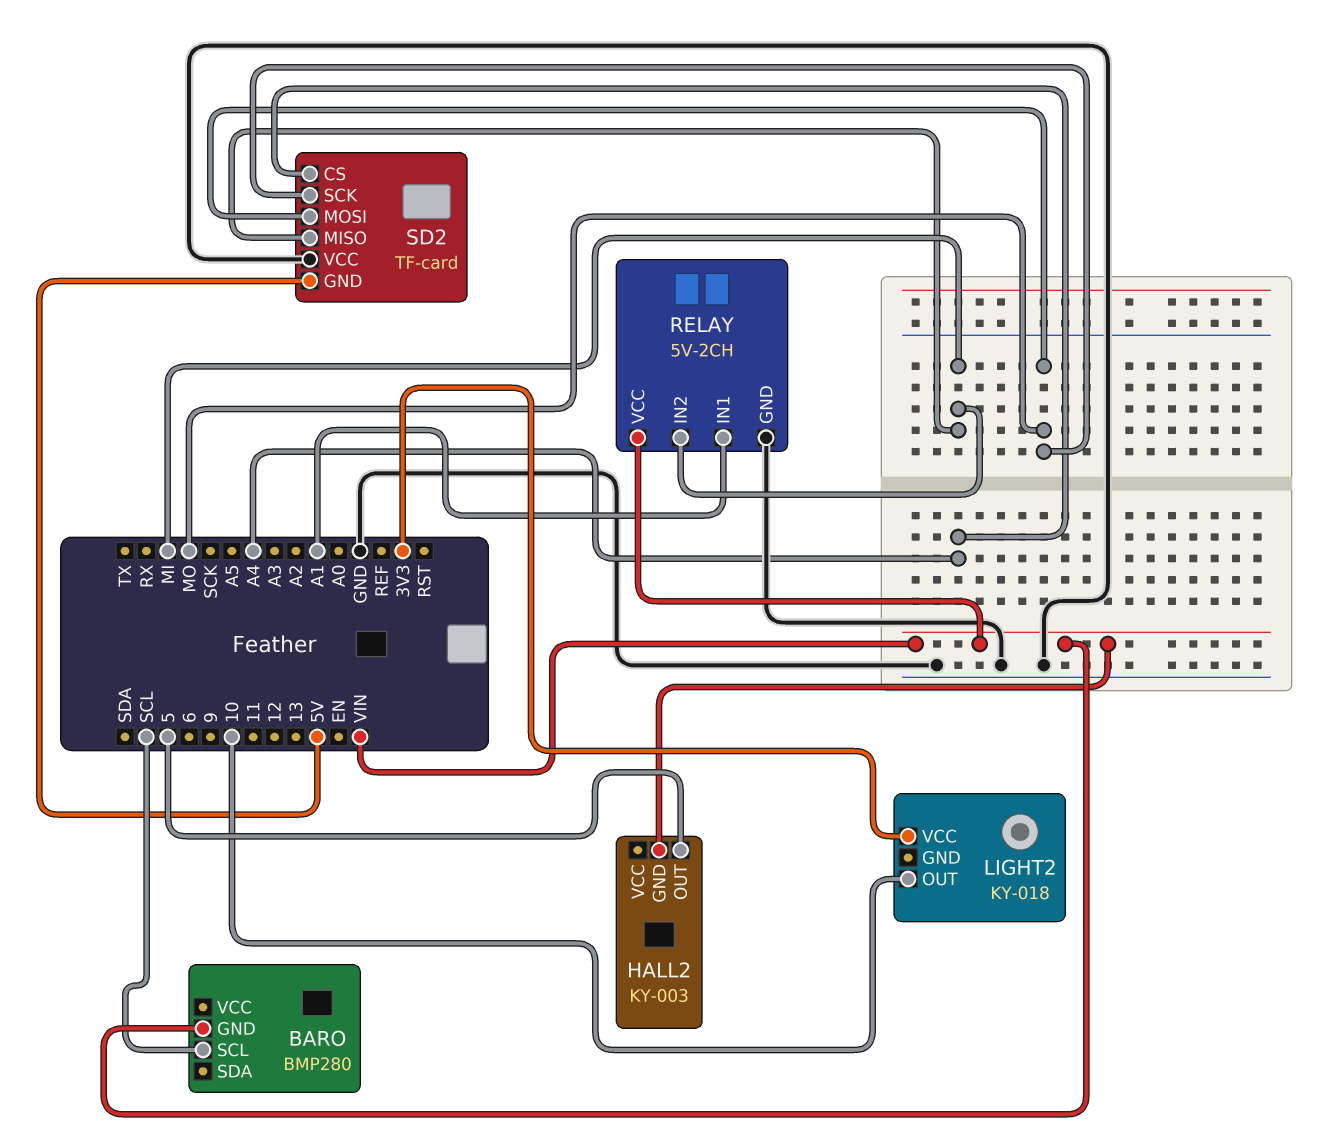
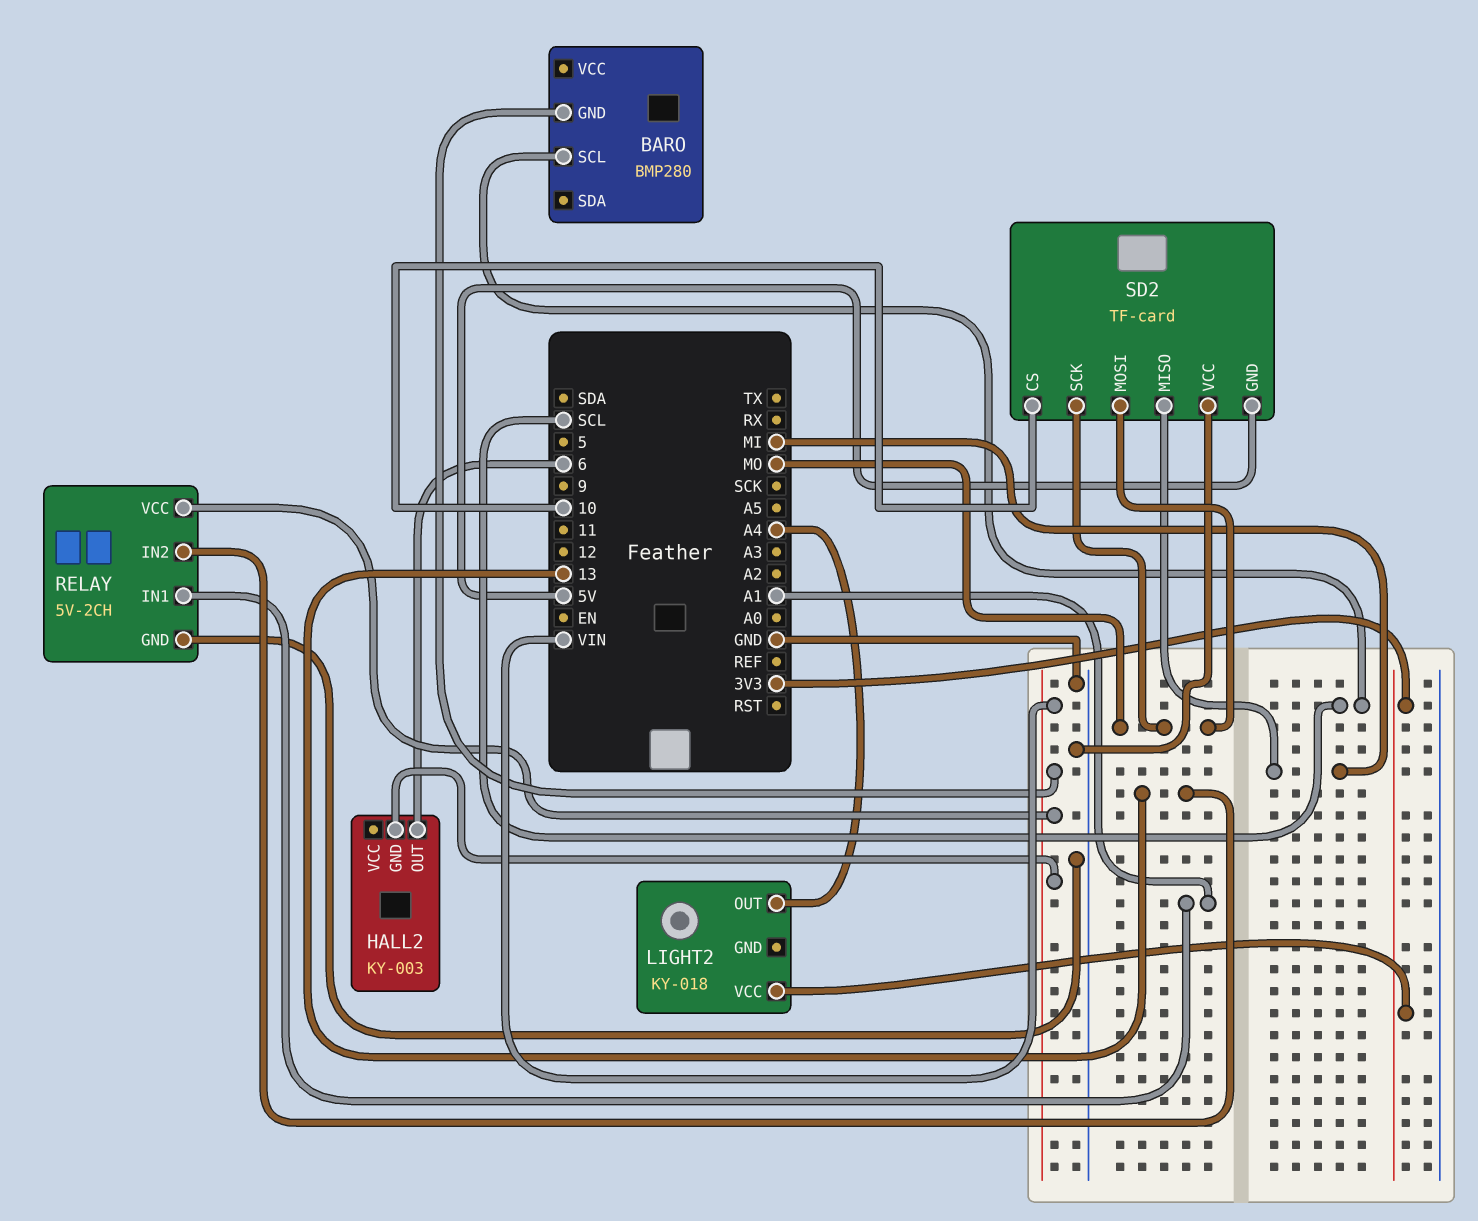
HALL2 pin OUT: 5 -> 6
LIGHT2 pin OUT: 10 -> A4
RELAY pin IN2: MI -> 13
SD2 pin CS: A4 -> 10

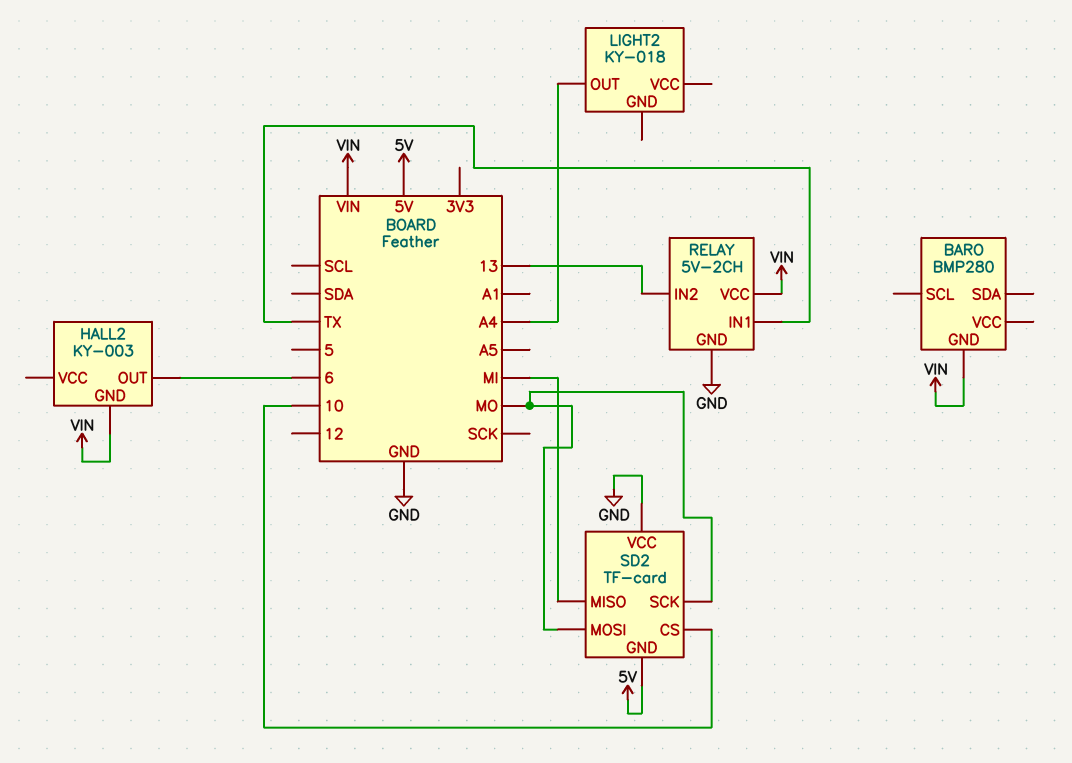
BARO pin SCL: SCL -> none
LIGHT2 pin VCC: 3V3 -> none
RELAY pin IN1: A1 -> TX

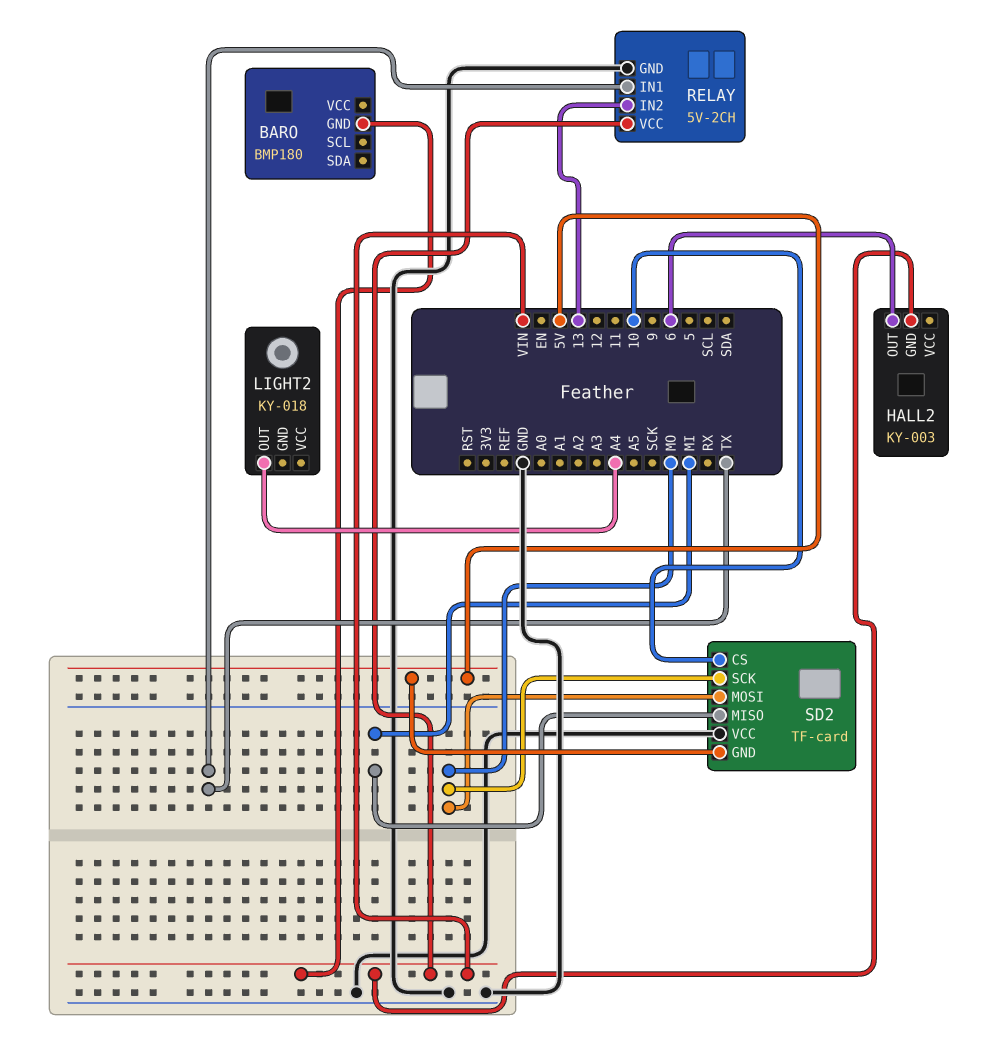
BARO: BMP280 -> BMP180

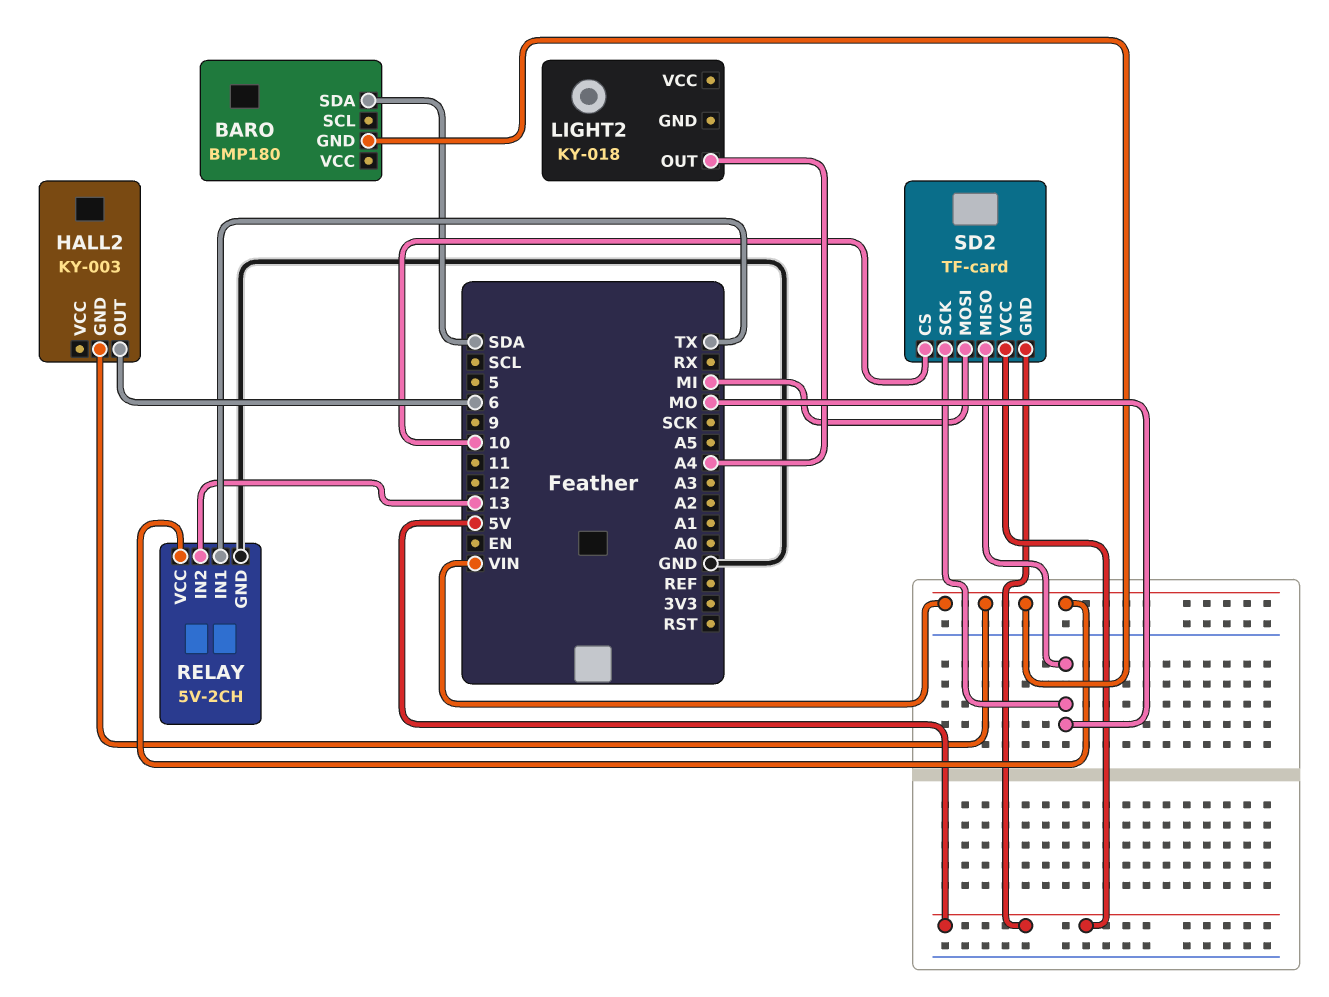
BARO pin SDA: none -> SDA
SD2 pin MISO: MI -> MO
SD2 pin MOSI: MO -> MI
SD2 pin VCC: GND -> 5V

